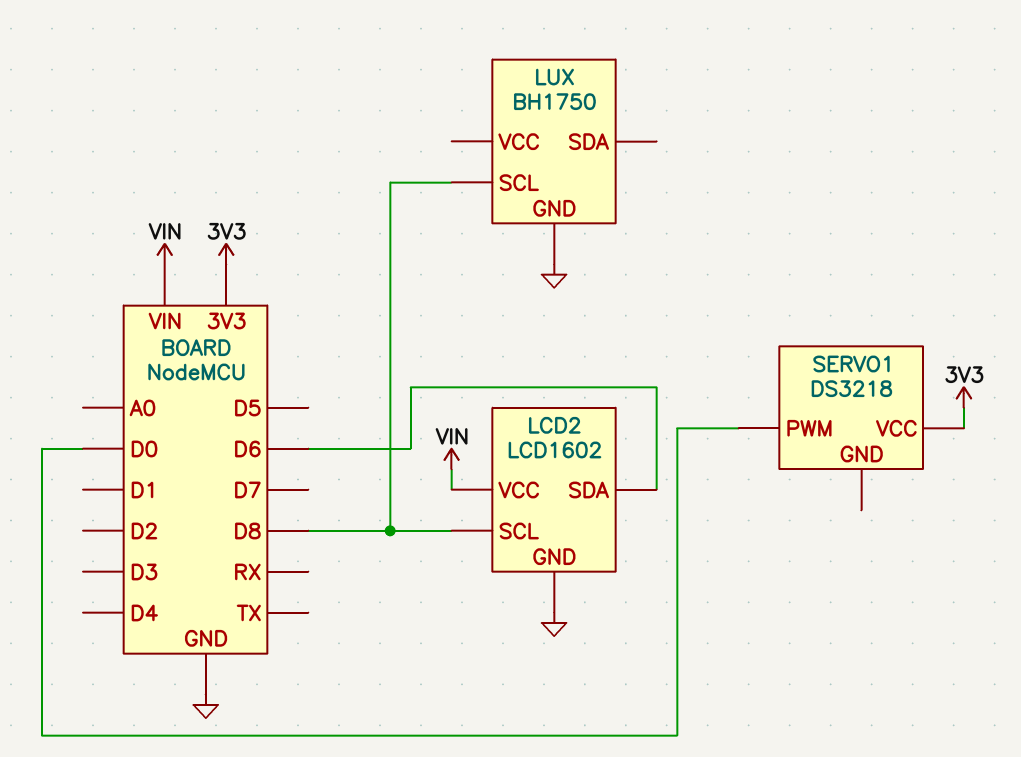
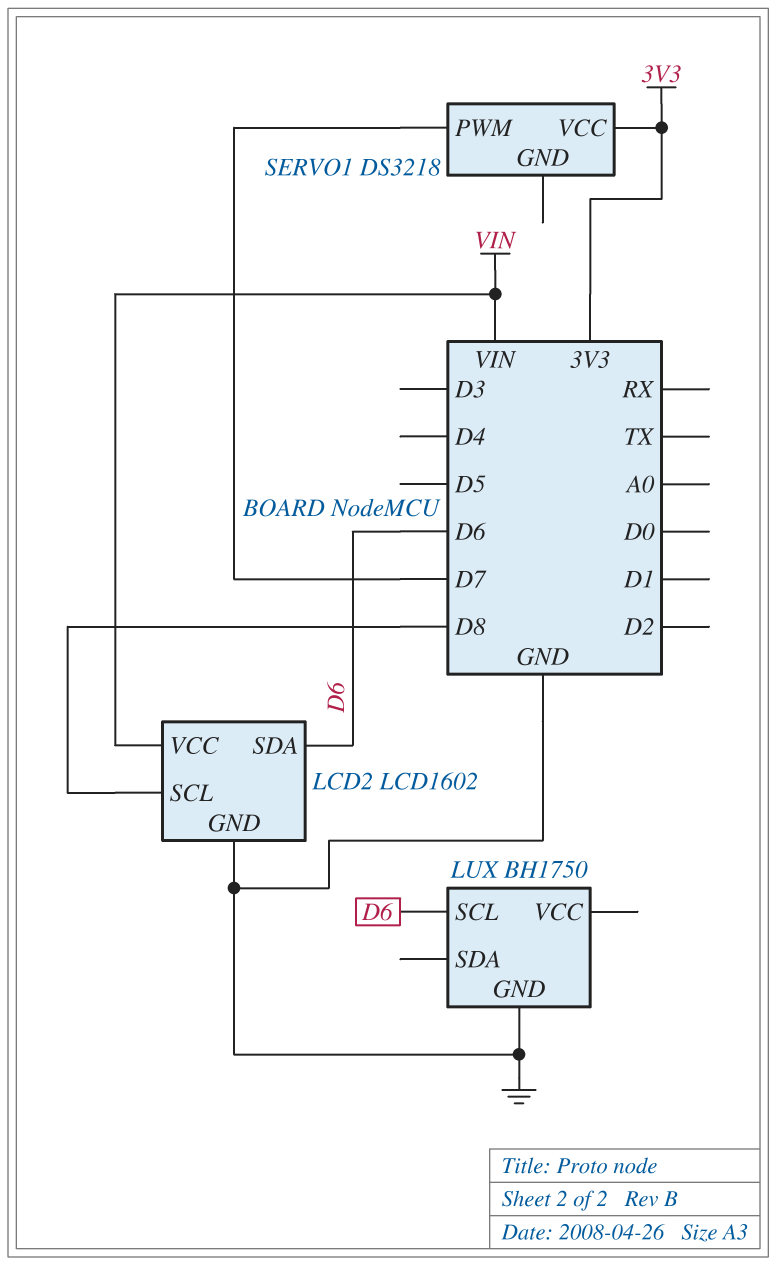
LUX pin SCL: D8 -> D6
SERVO1 pin PWM: D0 -> D7

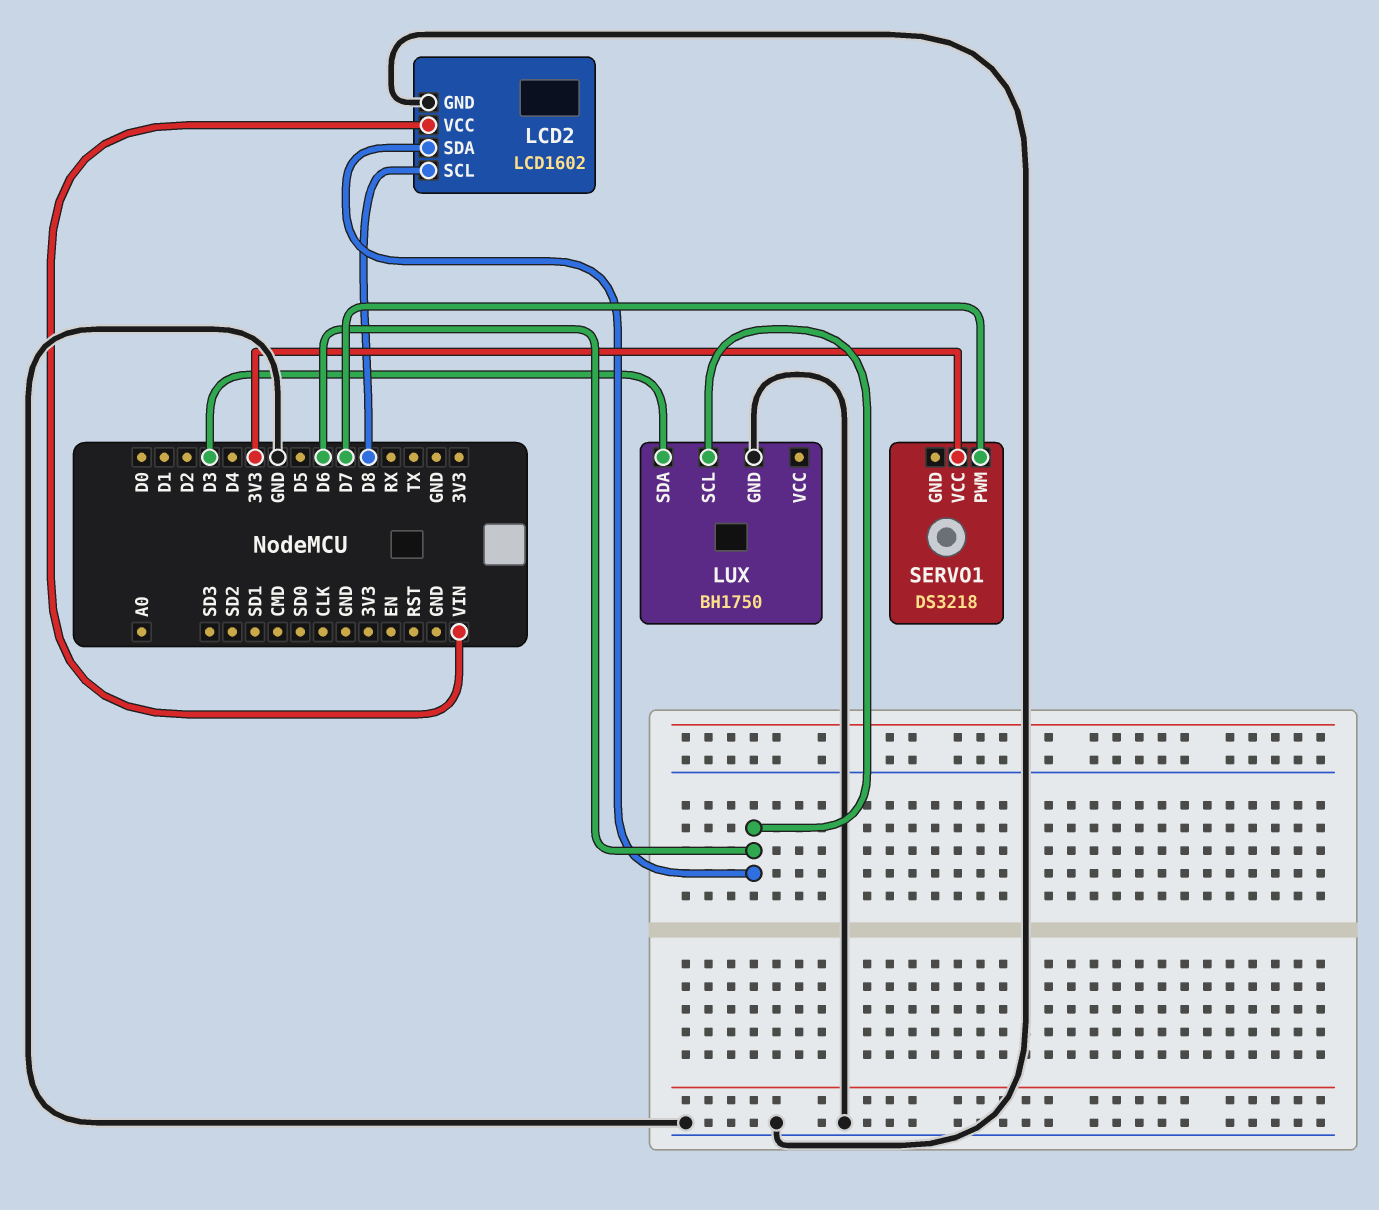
LUX pin SDA: none -> D3

